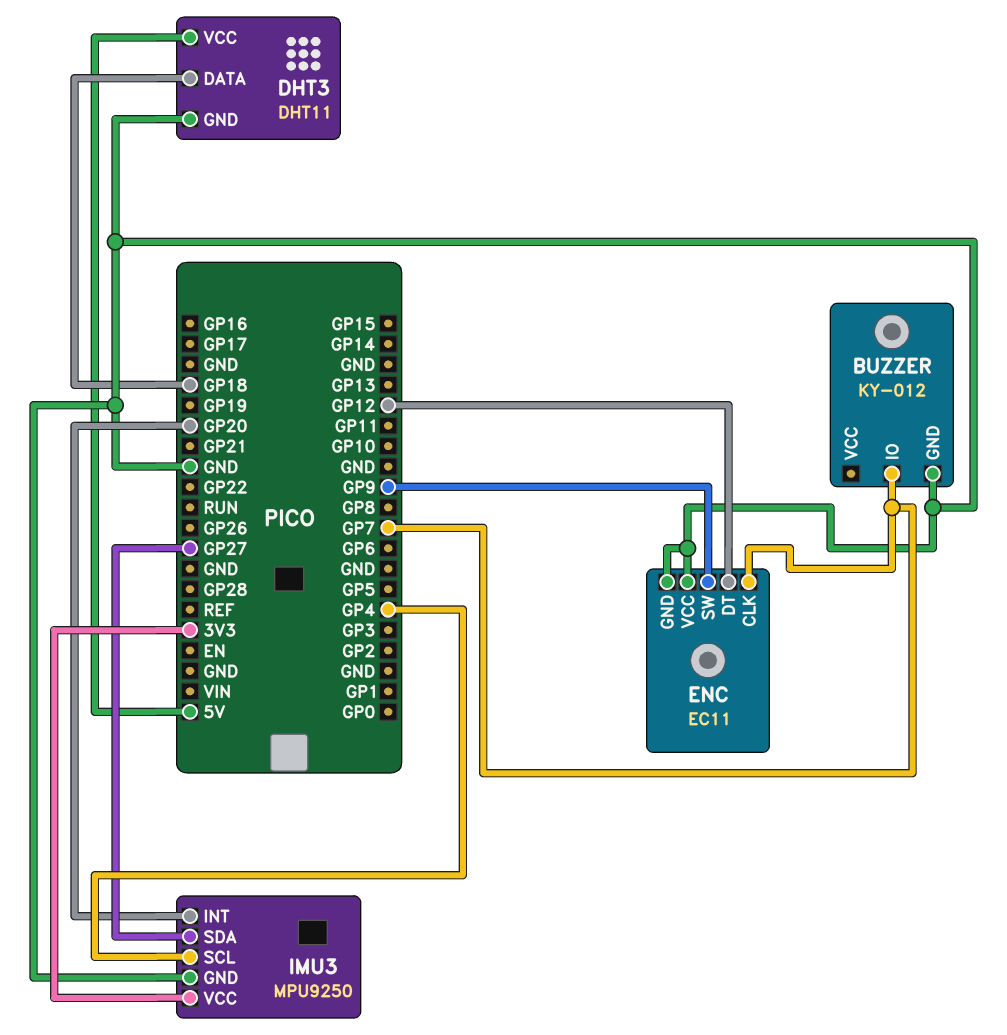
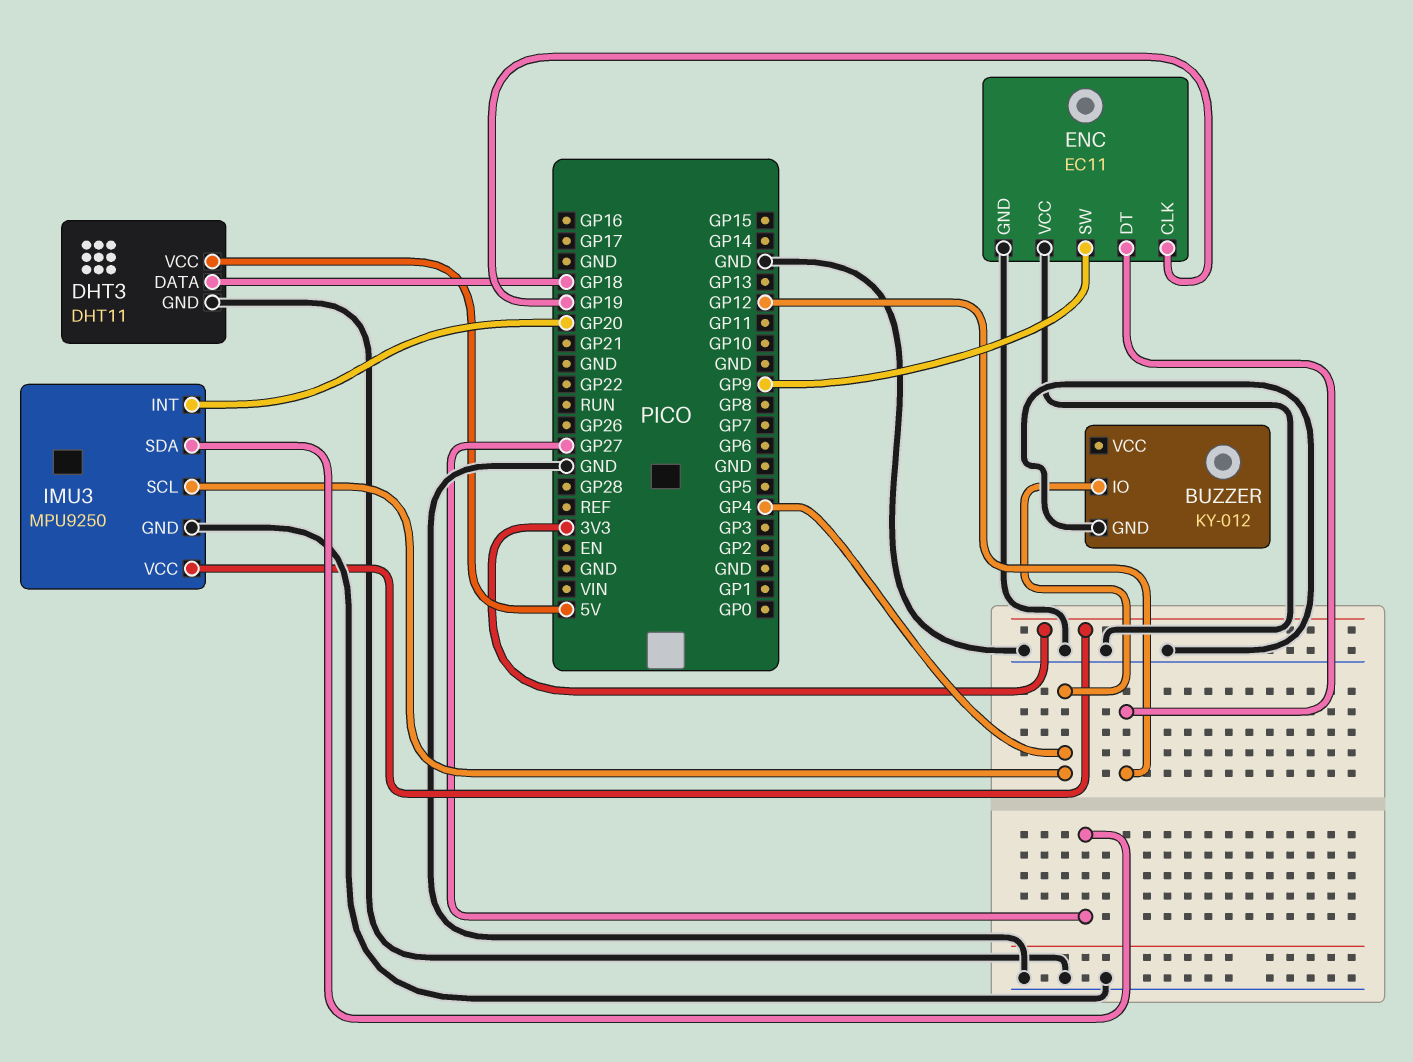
BUZZER pin IO: GP7 -> GP4
ENC pin CLK: GP7 -> GP19

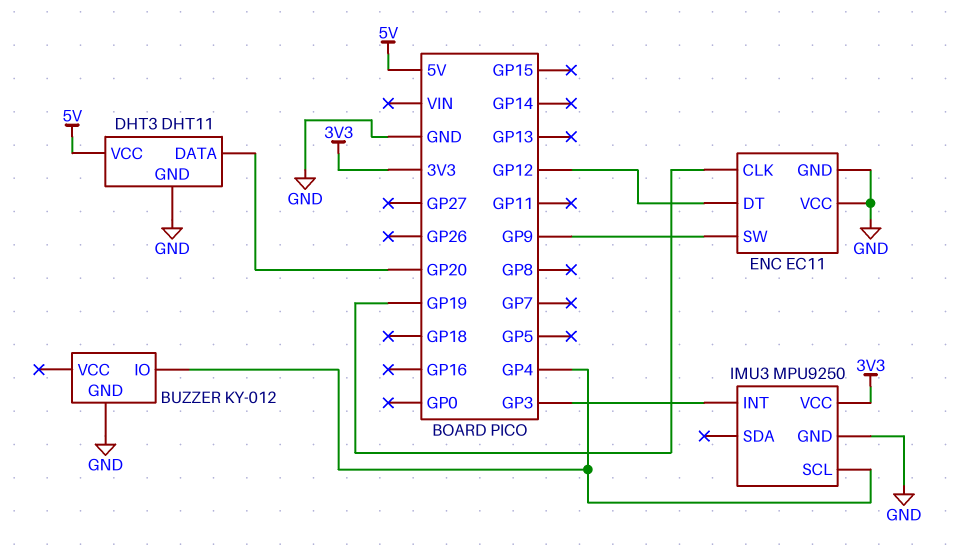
DHT3 pin DATA: GP18 -> GP20
IMU3 pin INT: GP20 -> GP3
IMU3 pin SDA: GP27 -> none

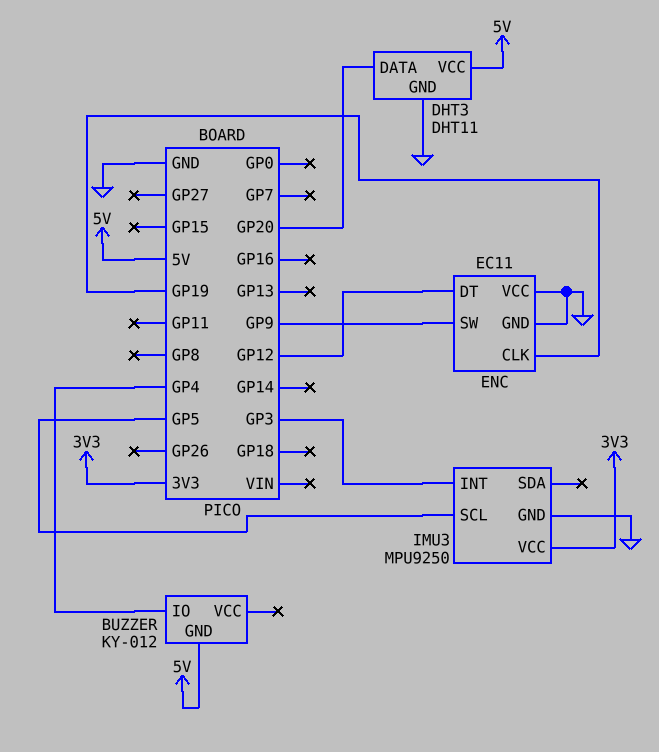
BUZZER pin GND: GND -> 5V
IMU3 pin SCL: GP4 -> GP5

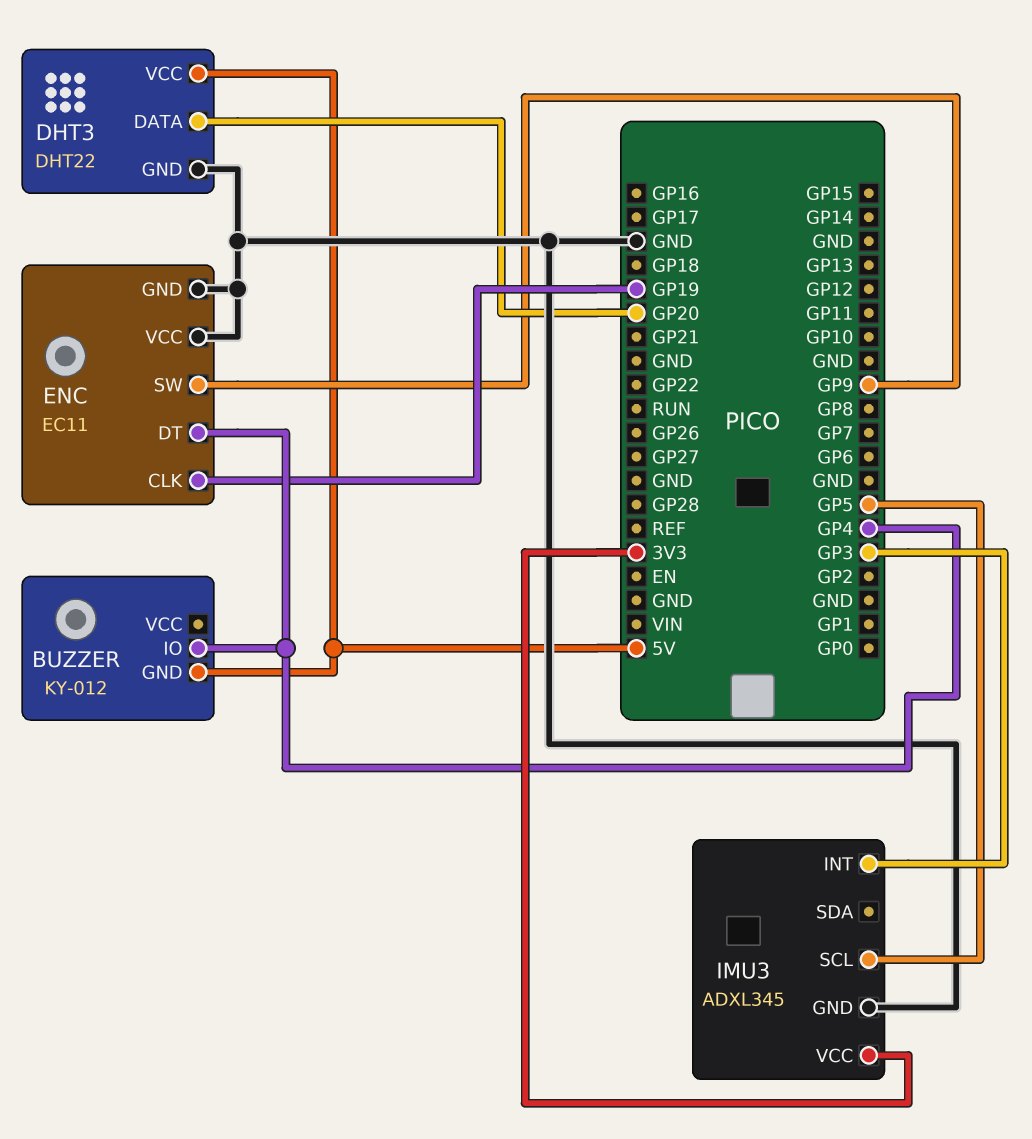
DHT3: DHT11 -> DHT22
ENC pin DT: GP12 -> GP4
IMU3: MPU9250 -> ADXL345

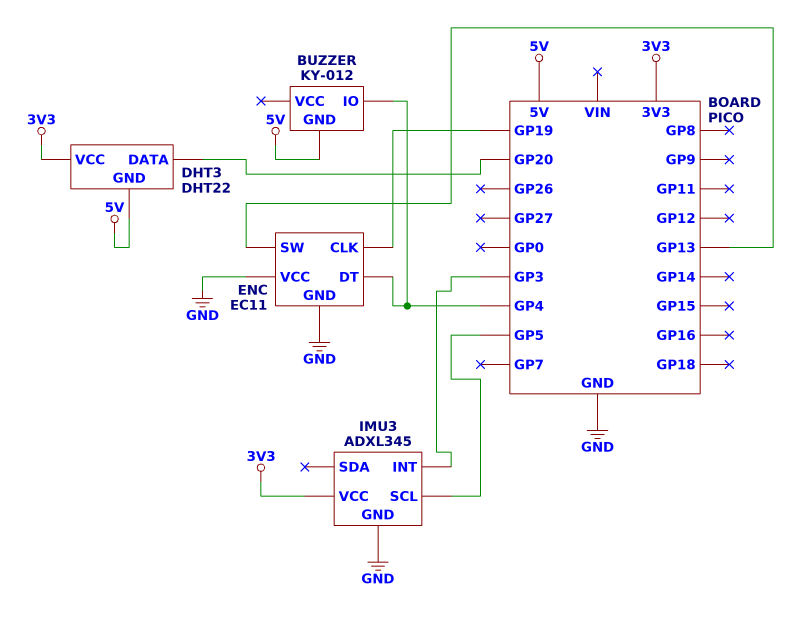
DHT3 pin GND: GND -> 5V
DHT3 pin VCC: 5V -> 3V3
ENC pin SW: GP9 -> GP13

